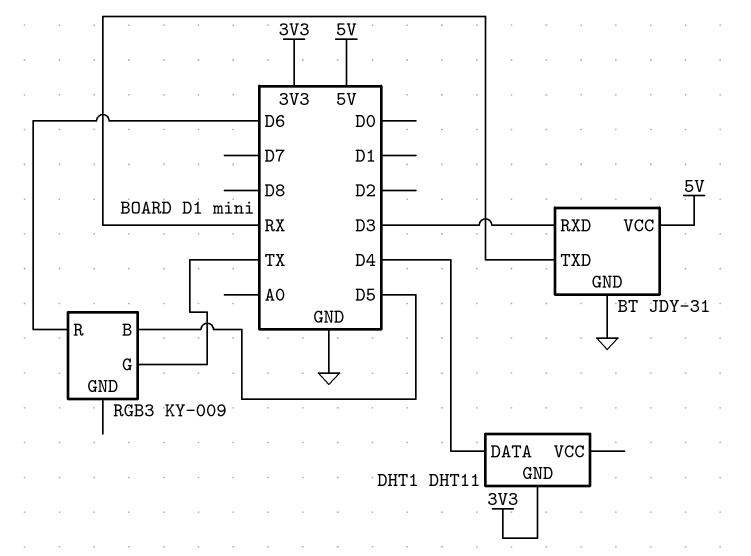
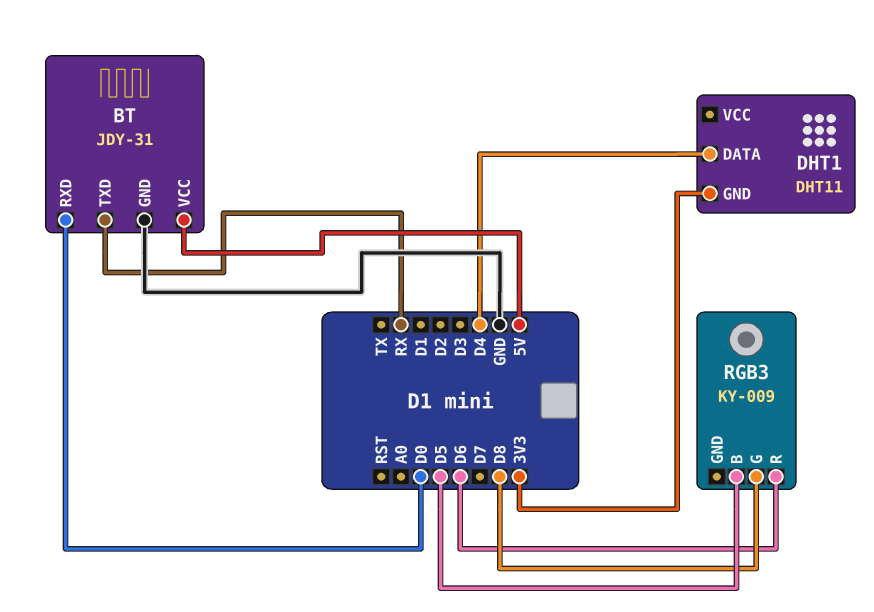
BT pin RXD: D3 -> D0
RGB3 pin G: TX -> D8

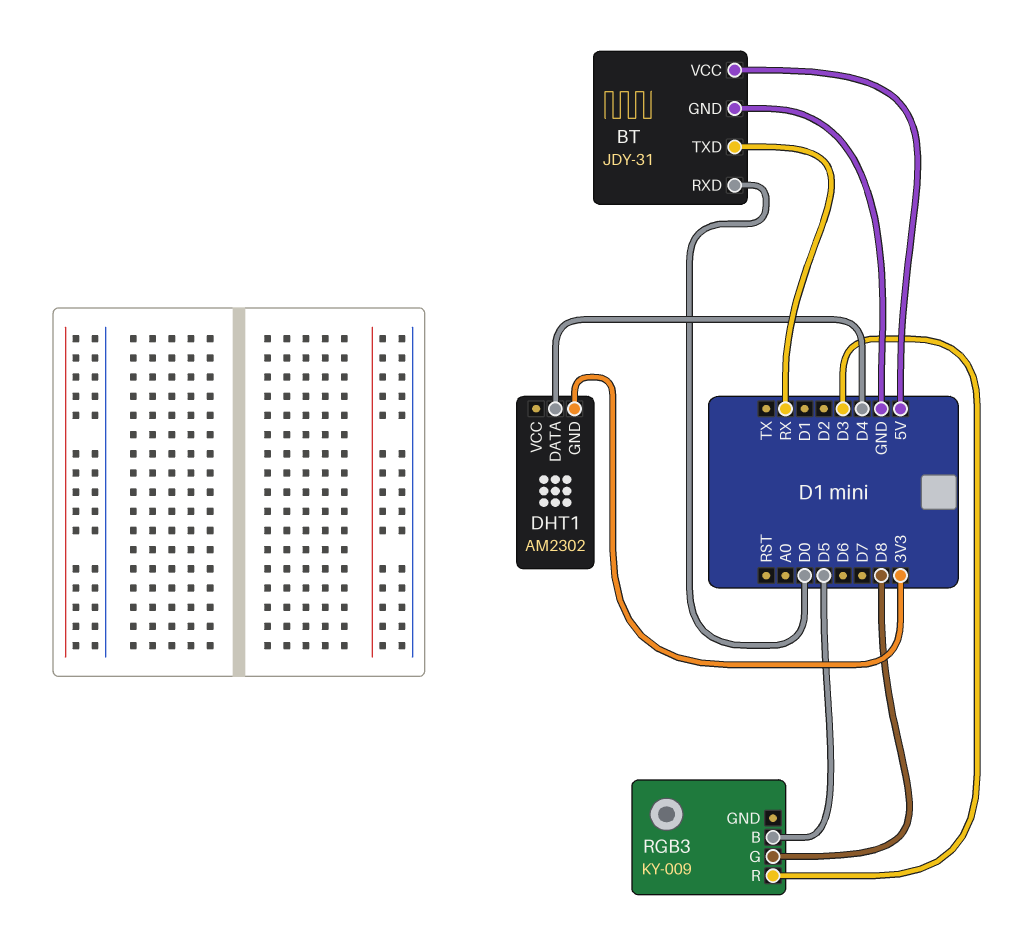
DHT1: DHT11 -> AM2302
RGB3 pin R: D6 -> D3

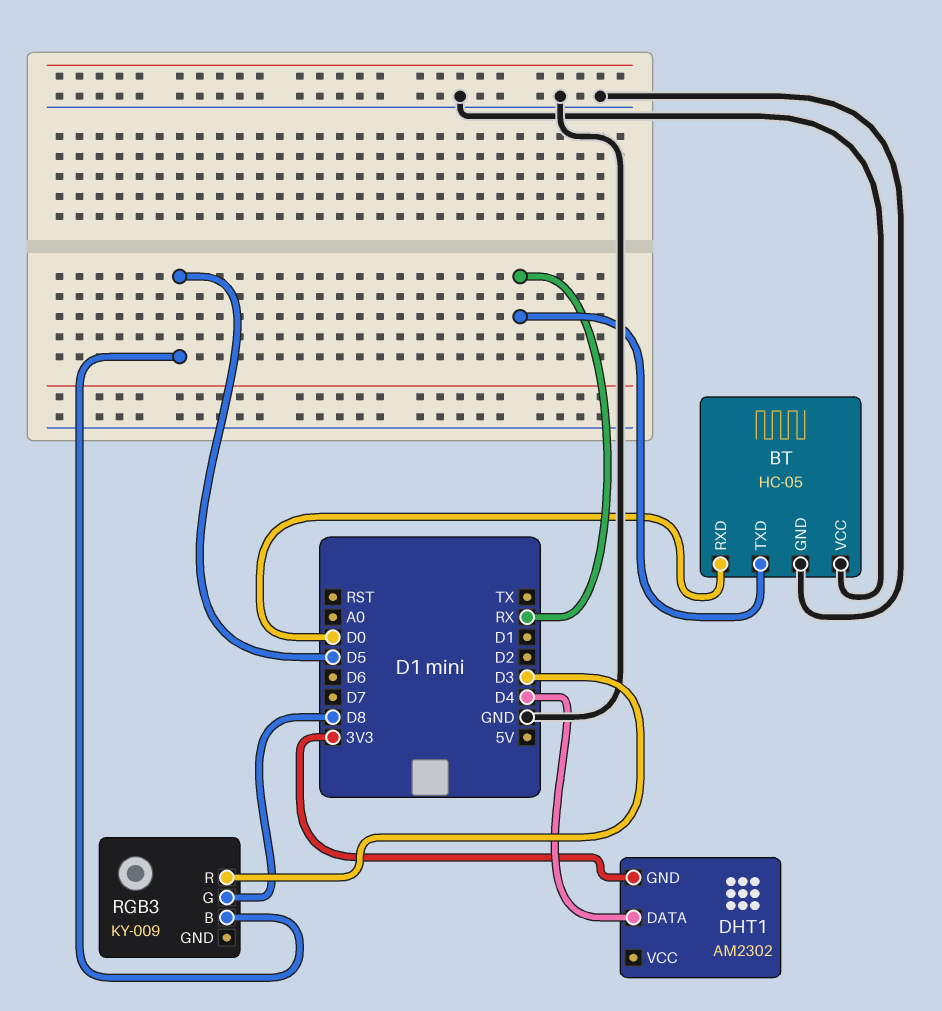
BT: JDY-31 -> HC-05
BT pin VCC: 5V -> GND

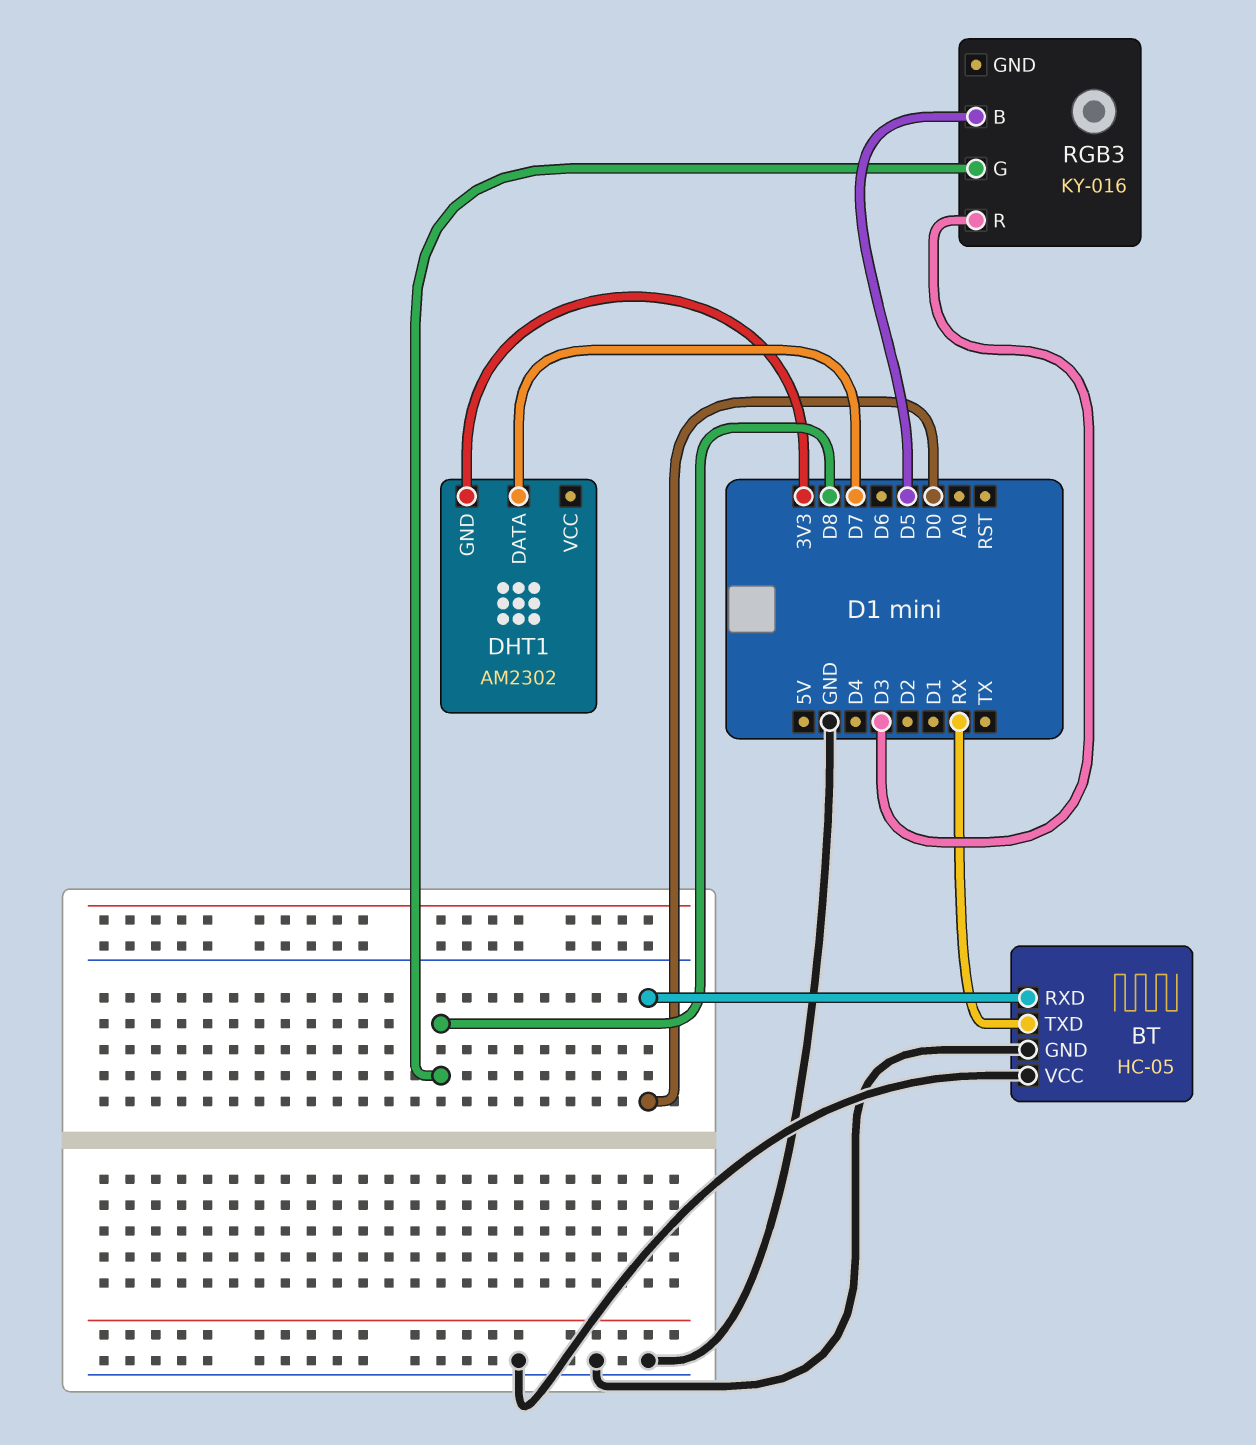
DHT1 pin DATA: D4 -> D7
RGB3: KY-009 -> KY-016

